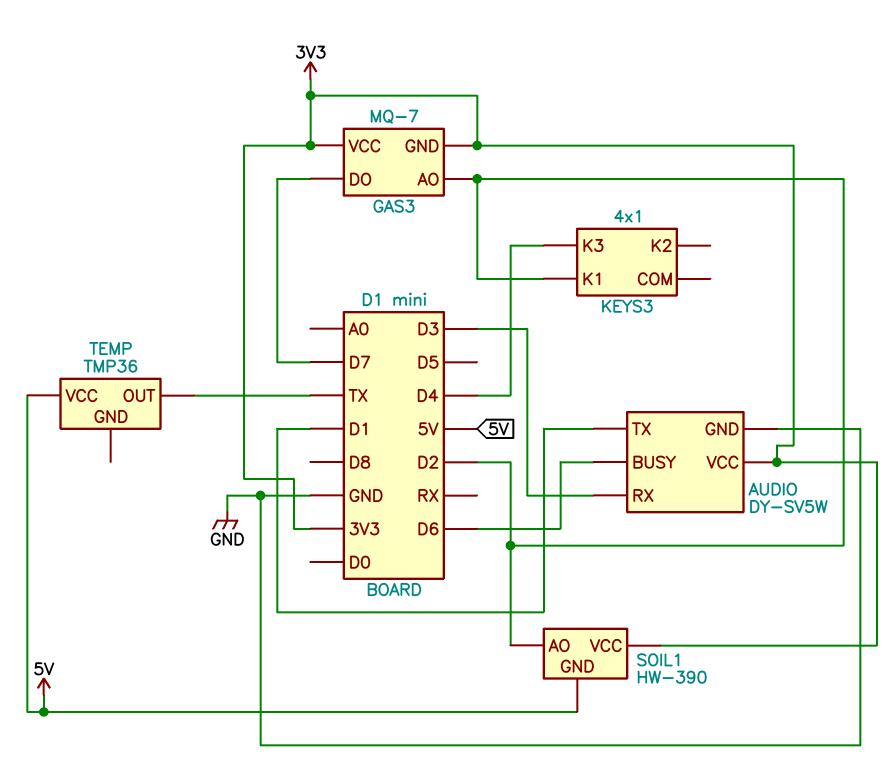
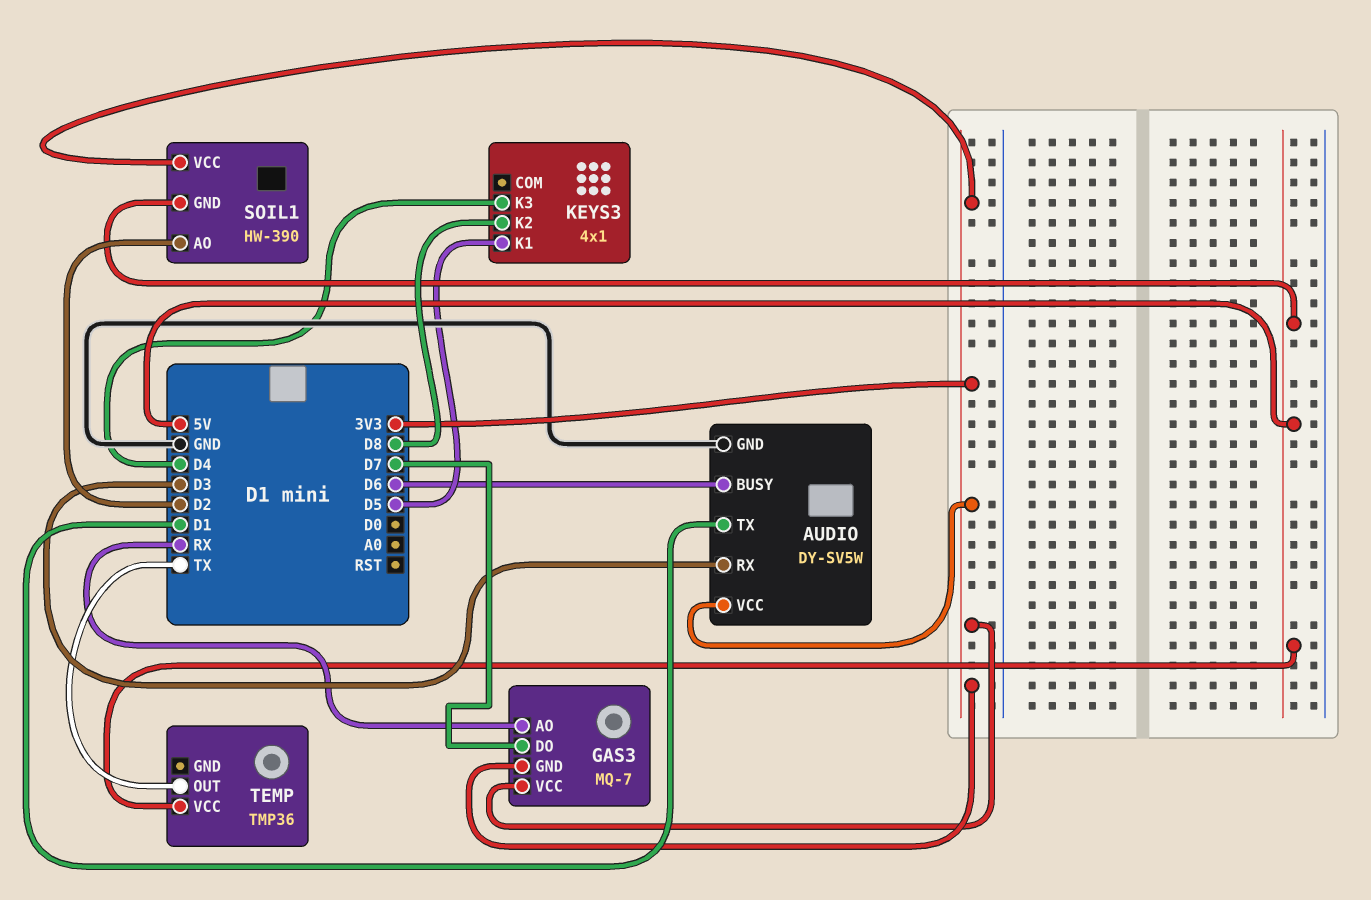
GAS3 pin AO: D2 -> RX
KEYS3 pin K1: D2 -> D5
KEYS3 pin K2: none -> D8

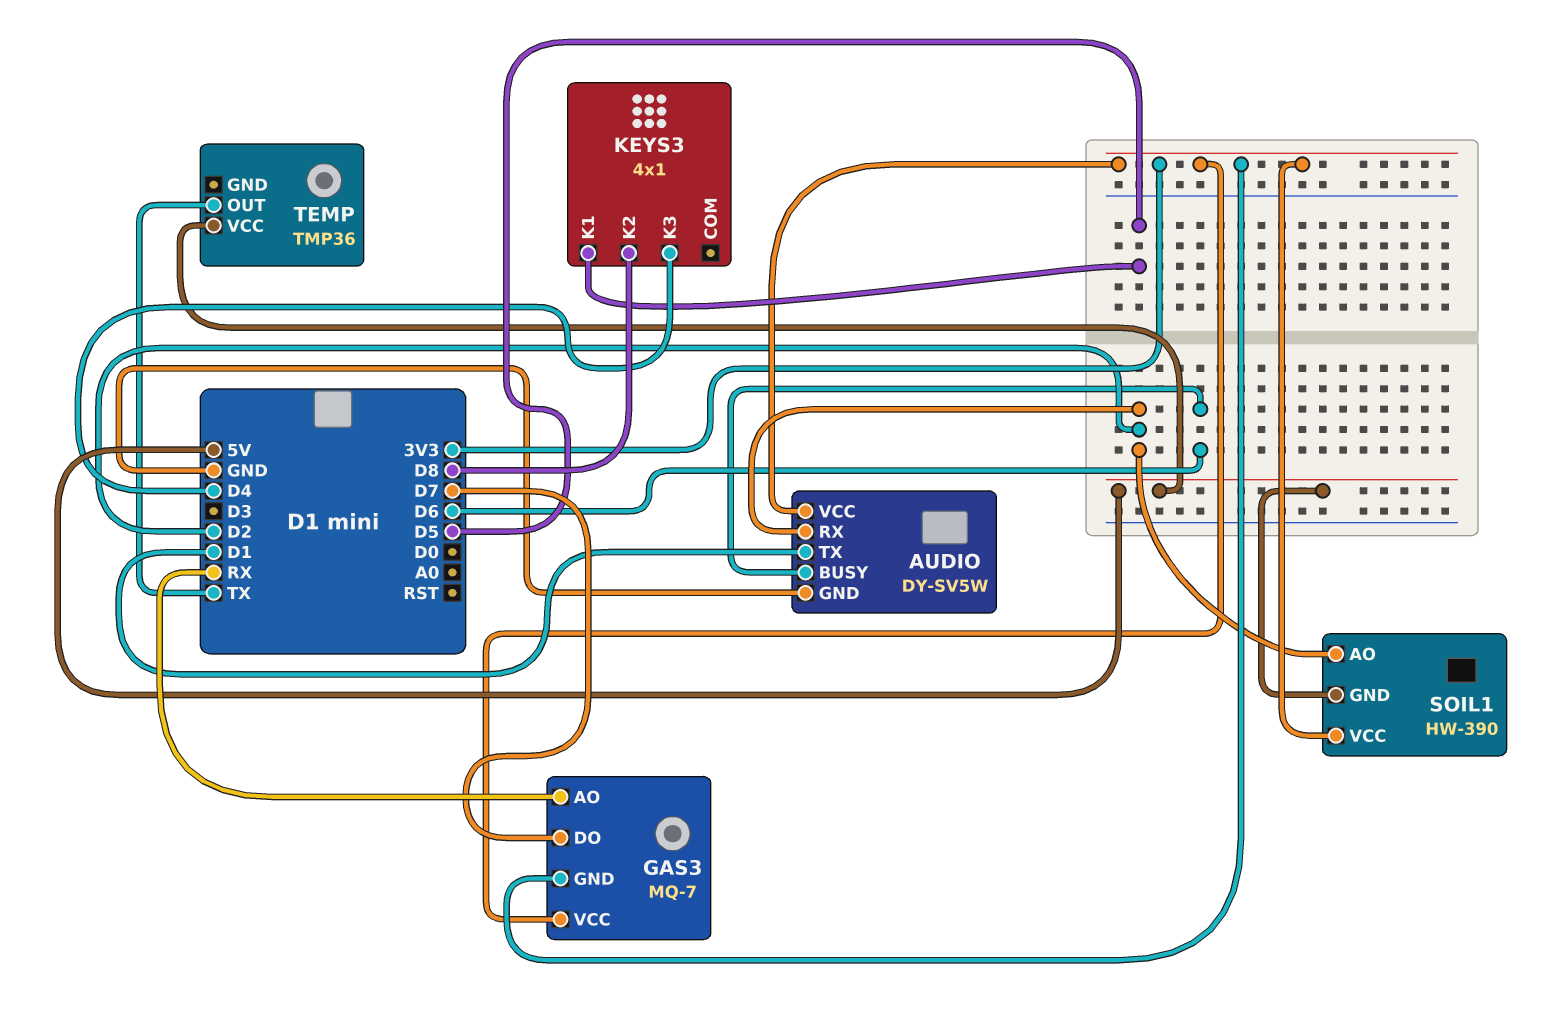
AUDIO pin RX: D3 -> D2

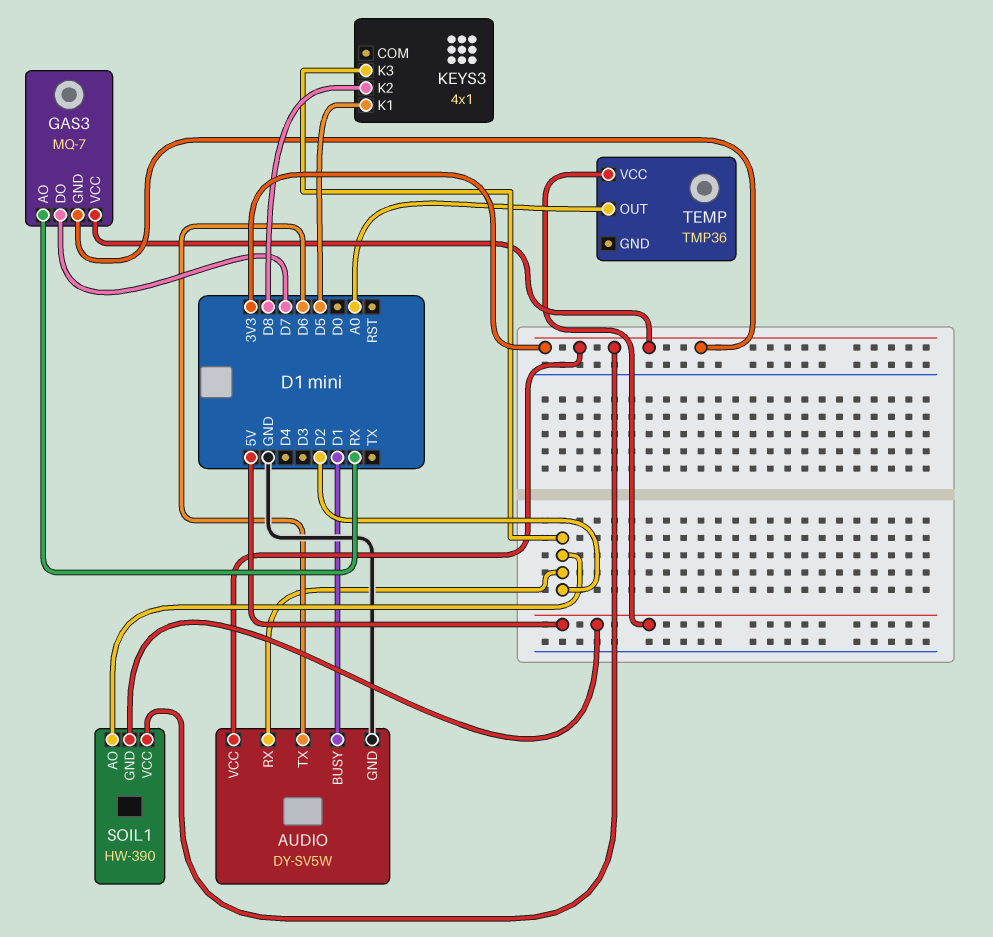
AUDIO pin BUSY: D6 -> D1
AUDIO pin TX: D1 -> D6
KEYS3 pin K3: D4 -> D2
TEMP pin OUT: TX -> A0

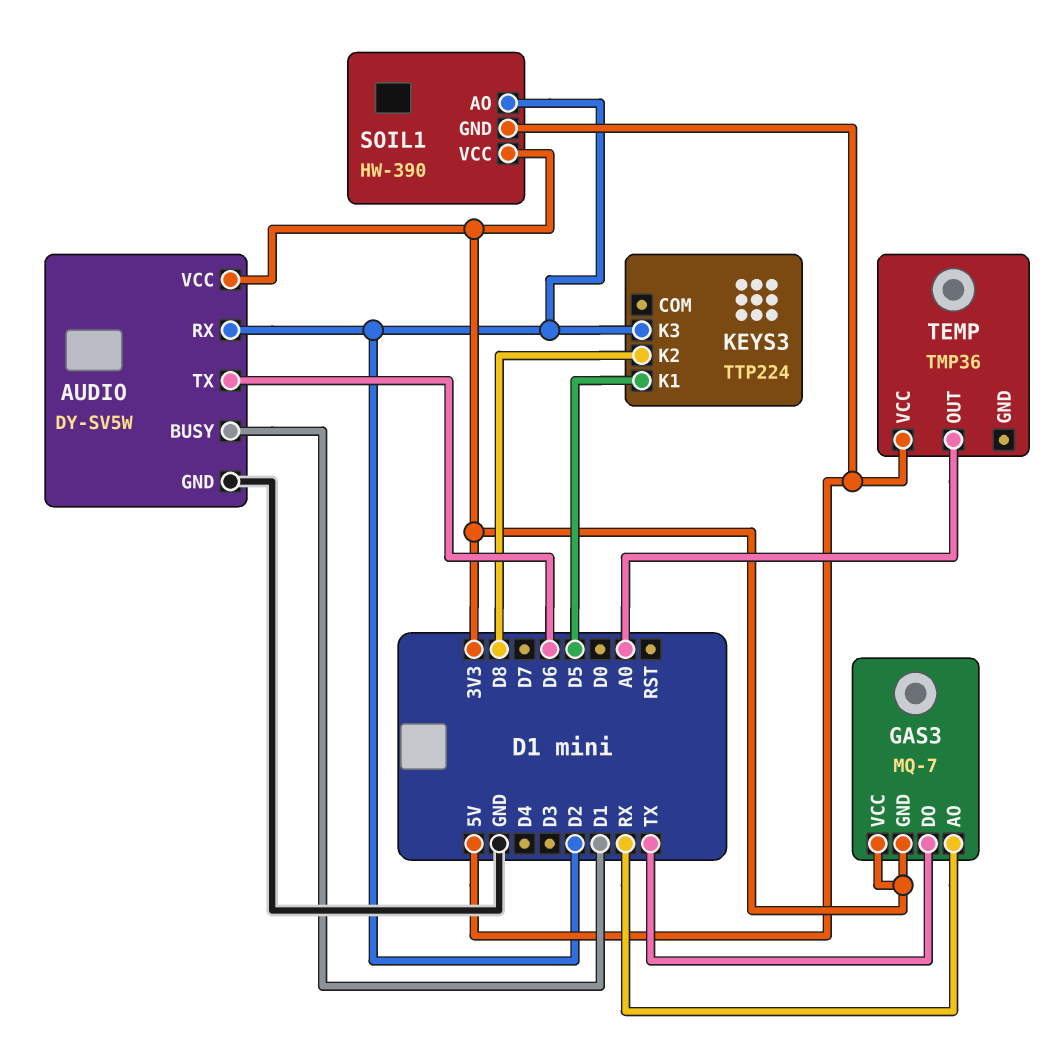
GAS3 pin DO: D7 -> TX
KEYS3: 4x1 -> TTP224

